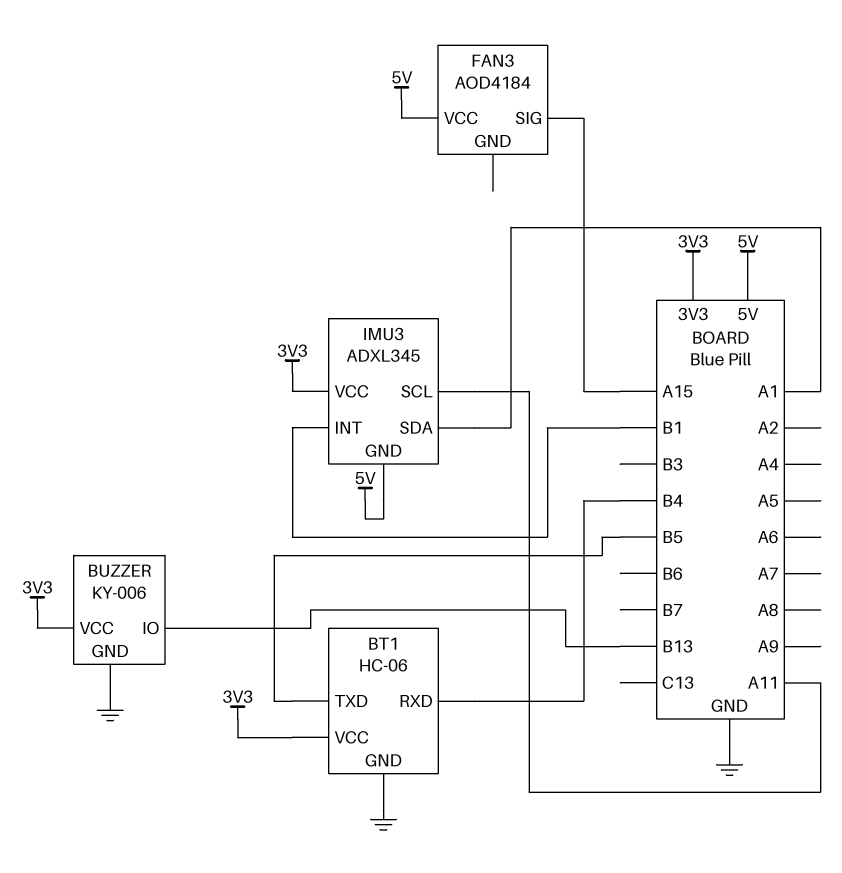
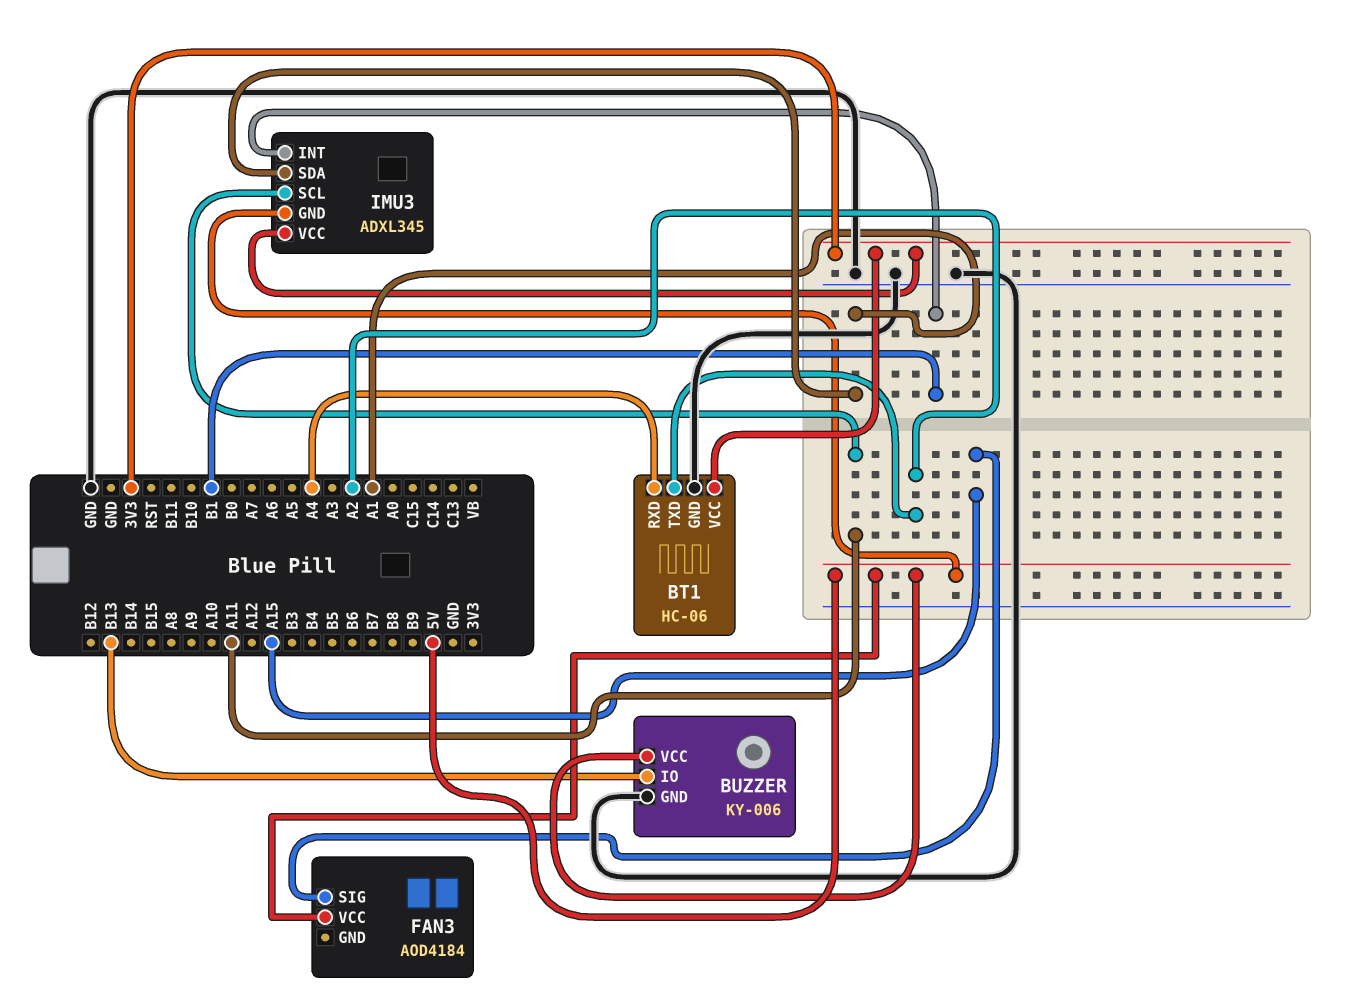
BT1 pin RXD: B4 -> A4
BT1 pin TXD: B5 -> A2
BUZZER pin VCC: 3V3 -> 5V

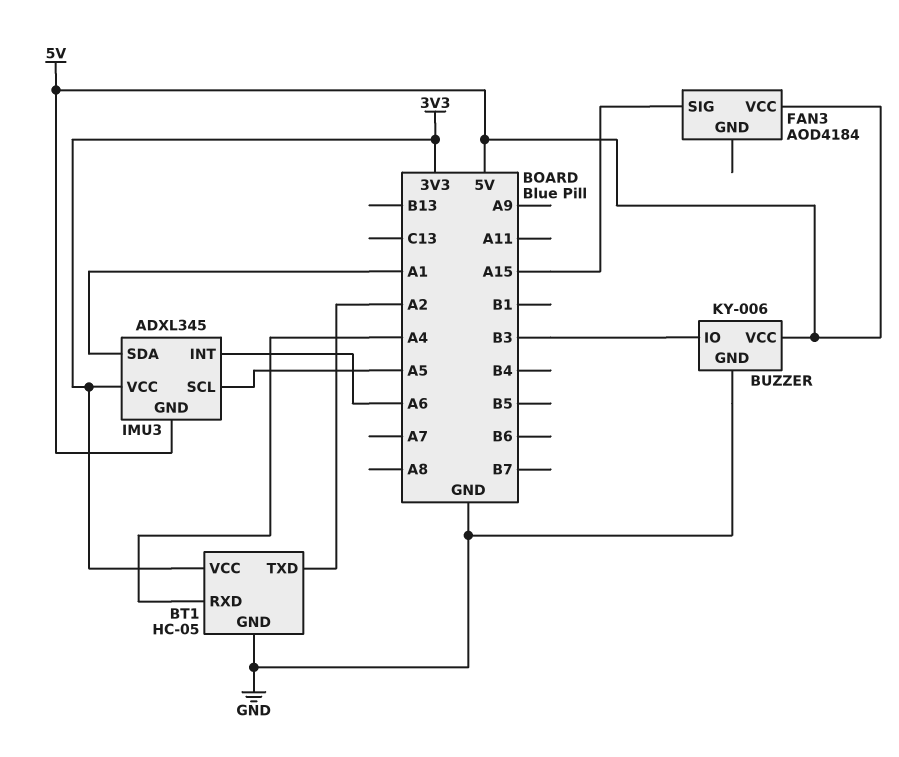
BT1: HC-06 -> HC-05
BUZZER pin IO: B13 -> B3
IMU3 pin INT: B1 -> A6
IMU3 pin SCL: A11 -> A5

